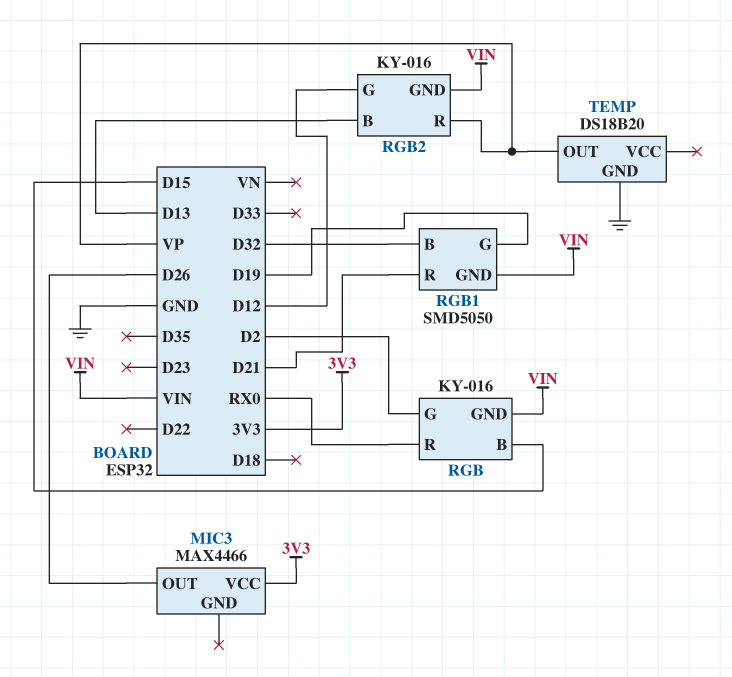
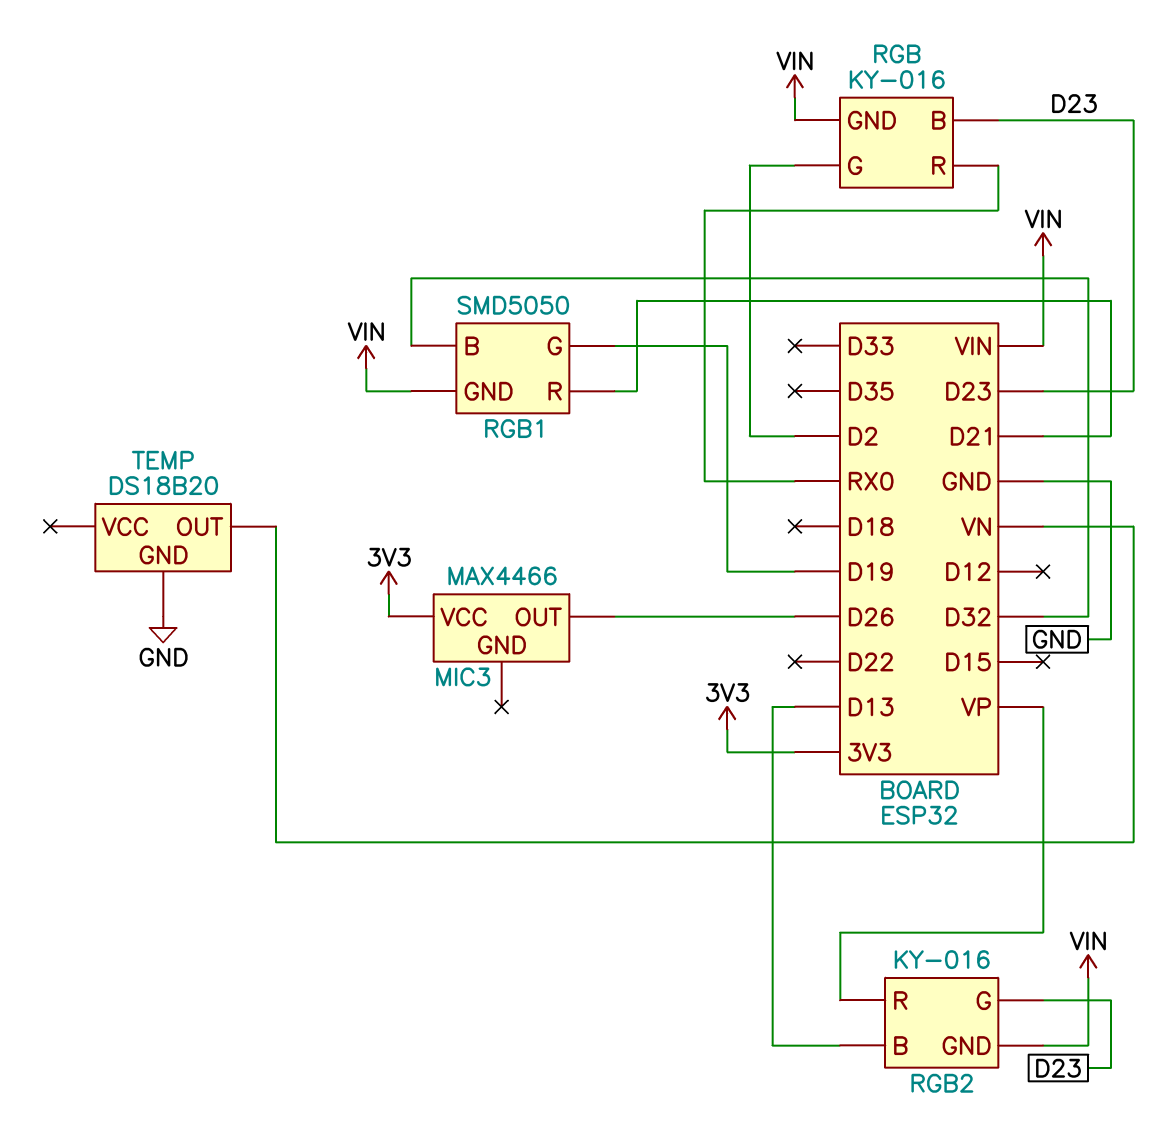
RGB pin B: D15 -> D23
RGB2 pin G: D12 -> D23
TEMP pin OUT: VP -> VN

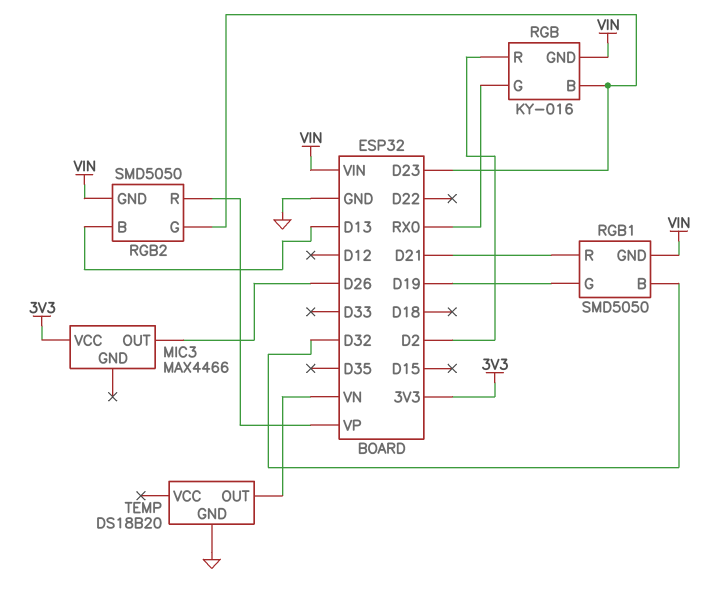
RGB pin G: D2 -> RX0
RGB pin R: RX0 -> D2
RGB2: KY-016 -> SMD5050

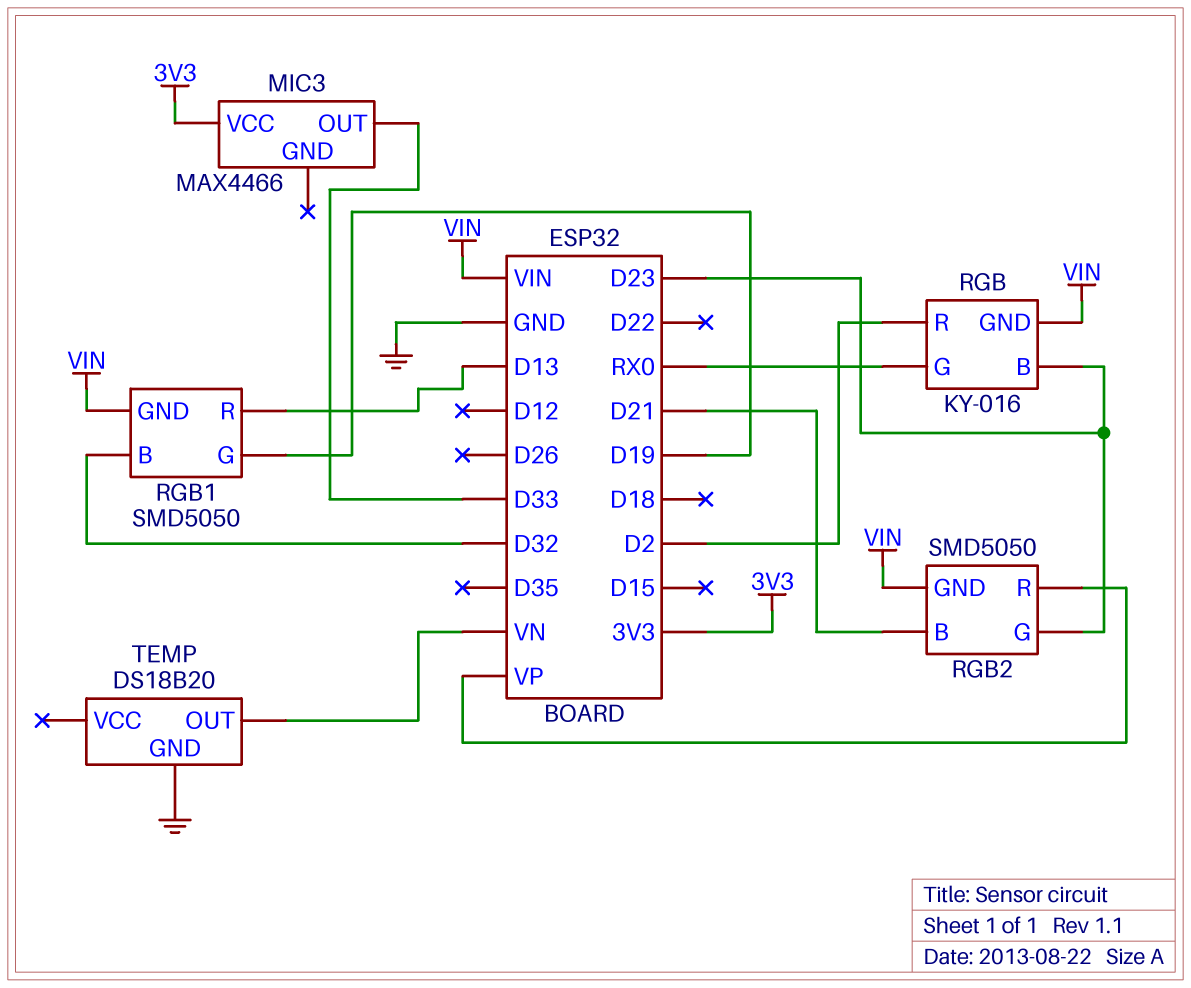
MIC3 pin OUT: D26 -> D33
RGB1 pin R: D21 -> D13
RGB2 pin B: D13 -> D21

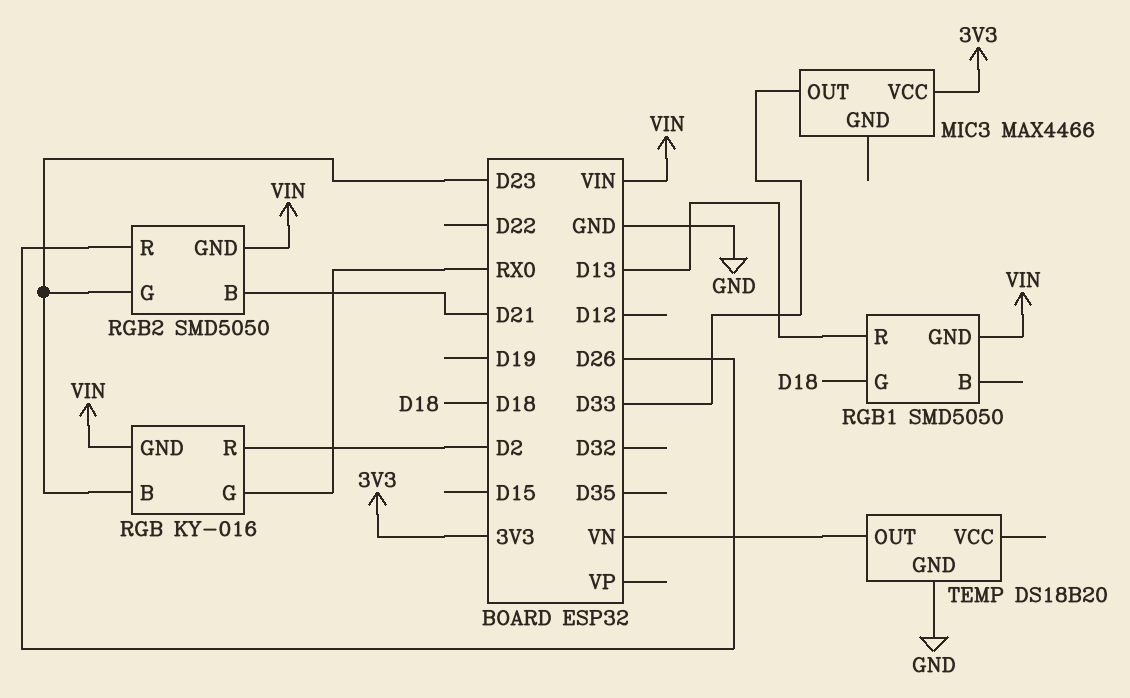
RGB1 pin B: D32 -> none
RGB1 pin G: D19 -> D18
RGB2 pin R: VP -> D26

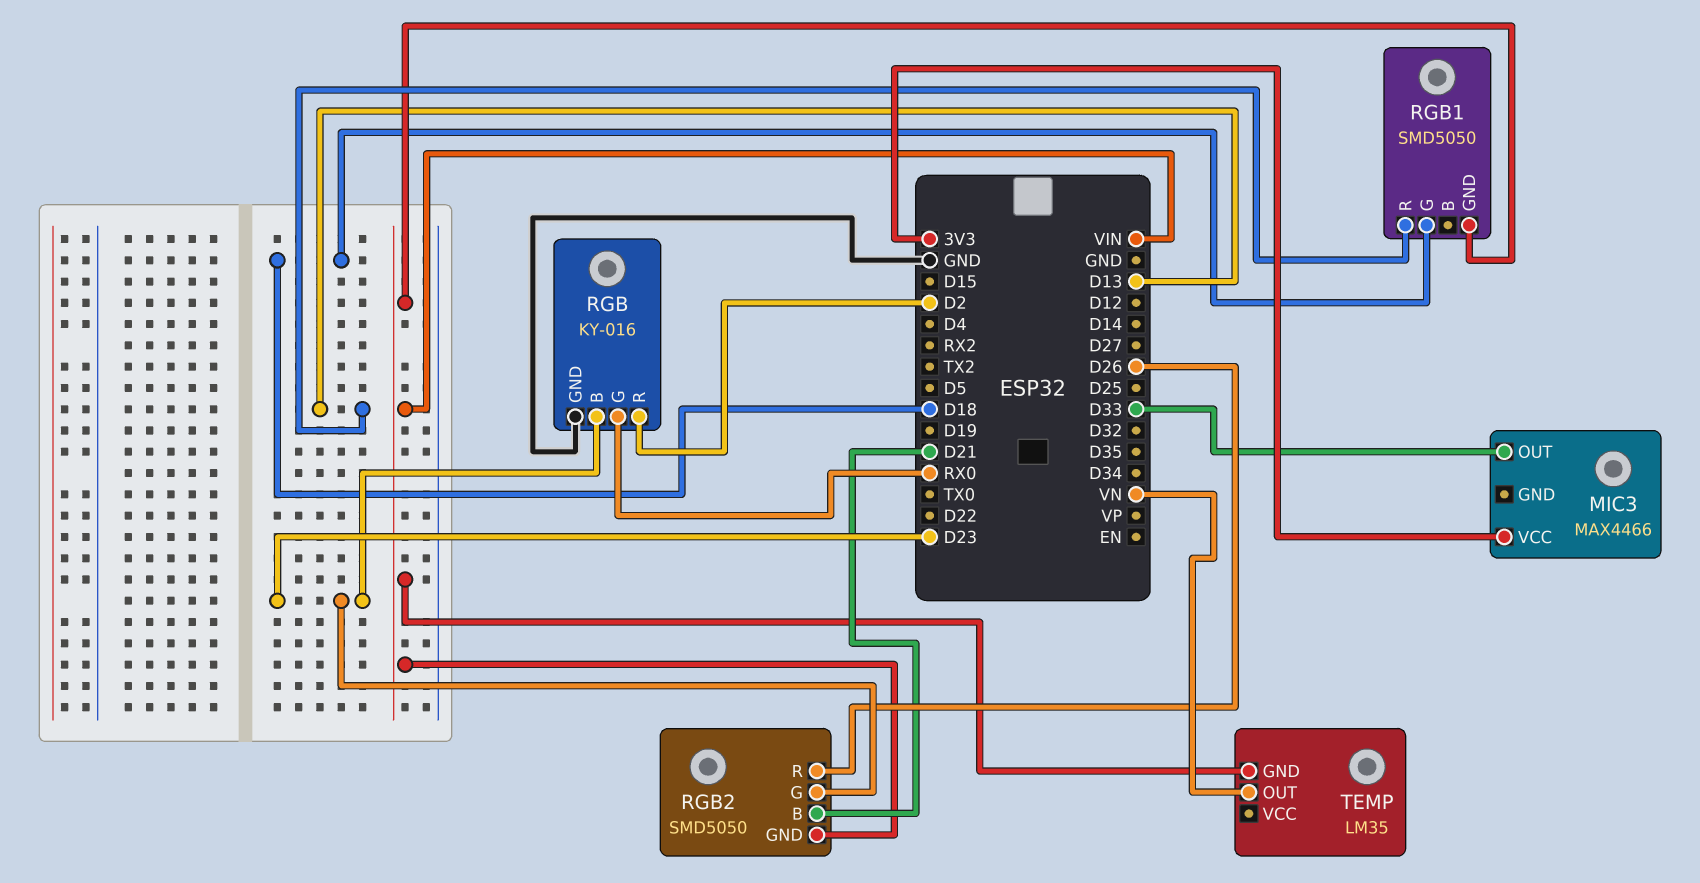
RGB pin GND: VIN -> GND
TEMP: DS18B20 -> LM35
TEMP pin GND: GND -> VIN

